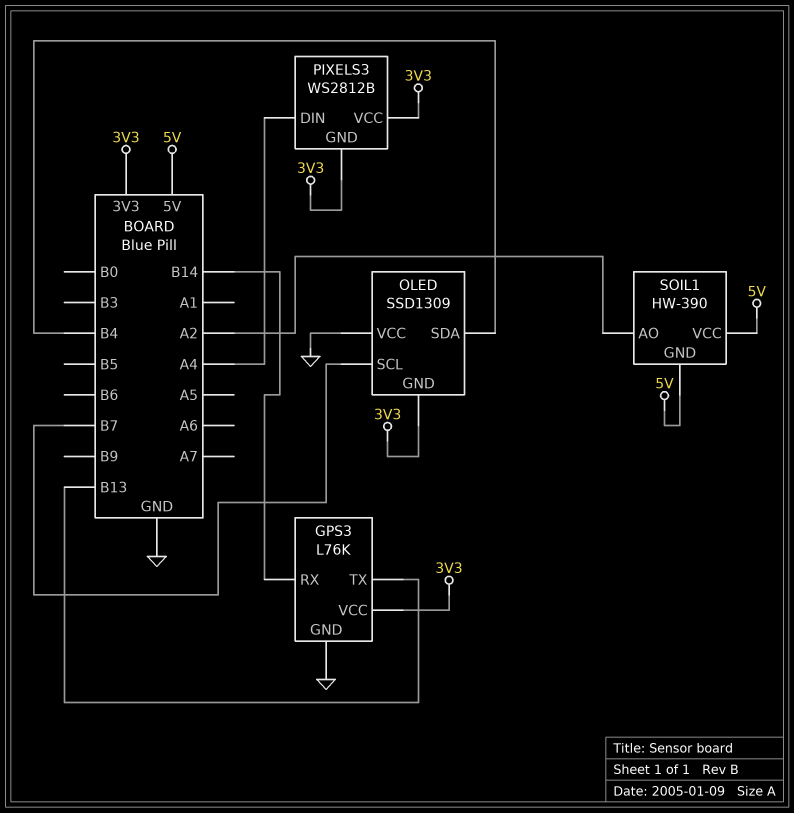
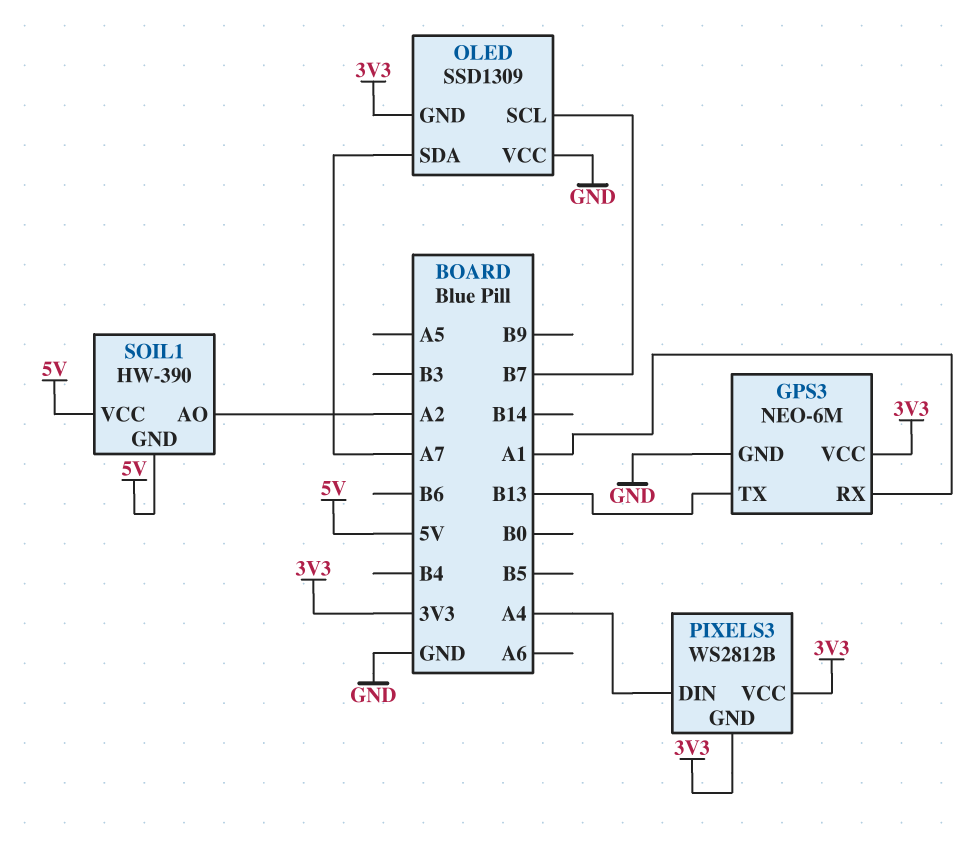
GPS3: L76K -> NEO-6M
GPS3 pin RX: B14 -> A1
OLED pin SDA: B4 -> A7

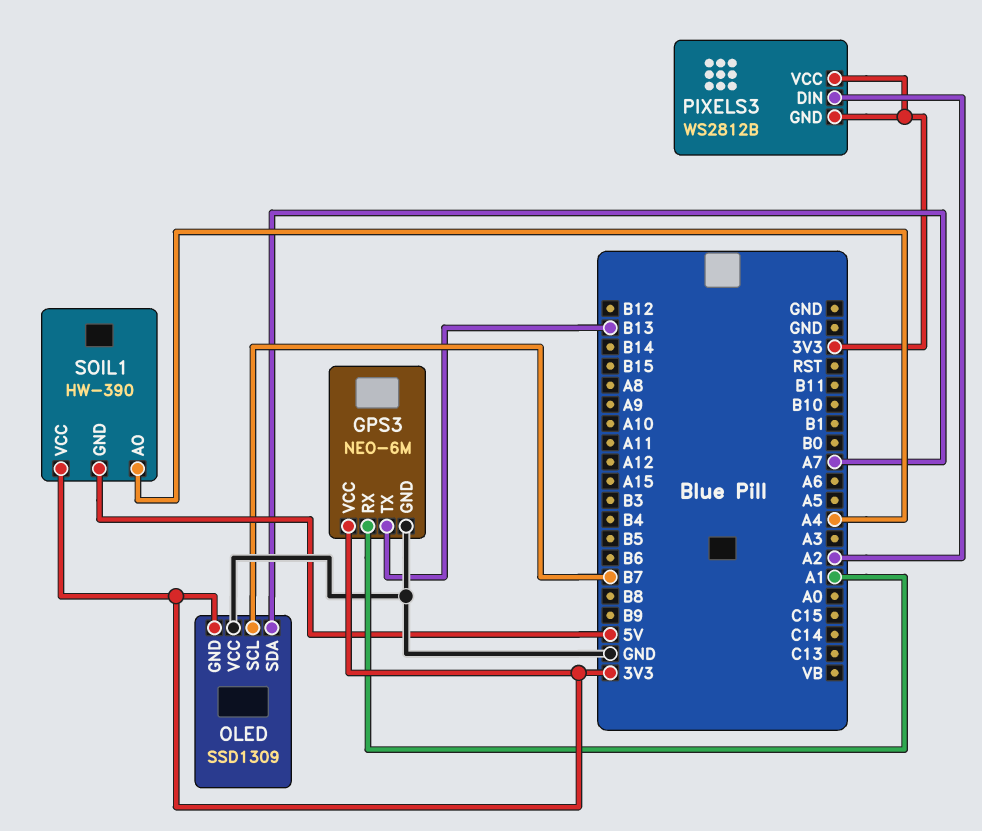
PIXELS3 pin DIN: A4 -> A2
SOIL1 pin AO: A2 -> A4
SOIL1 pin VCC: 5V -> 3V3

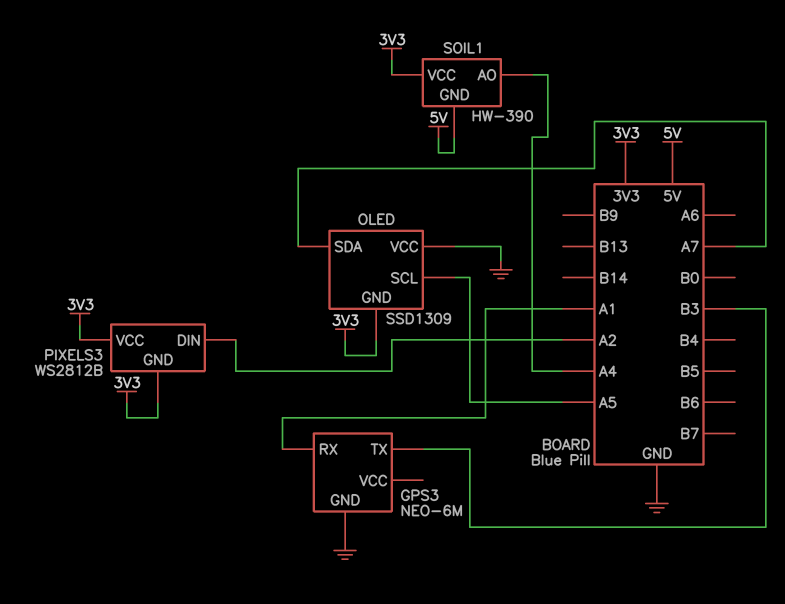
GPS3 pin TX: B13 -> B3
GPS3 pin VCC: 3V3 -> none
OLED pin SCL: B7 -> A5

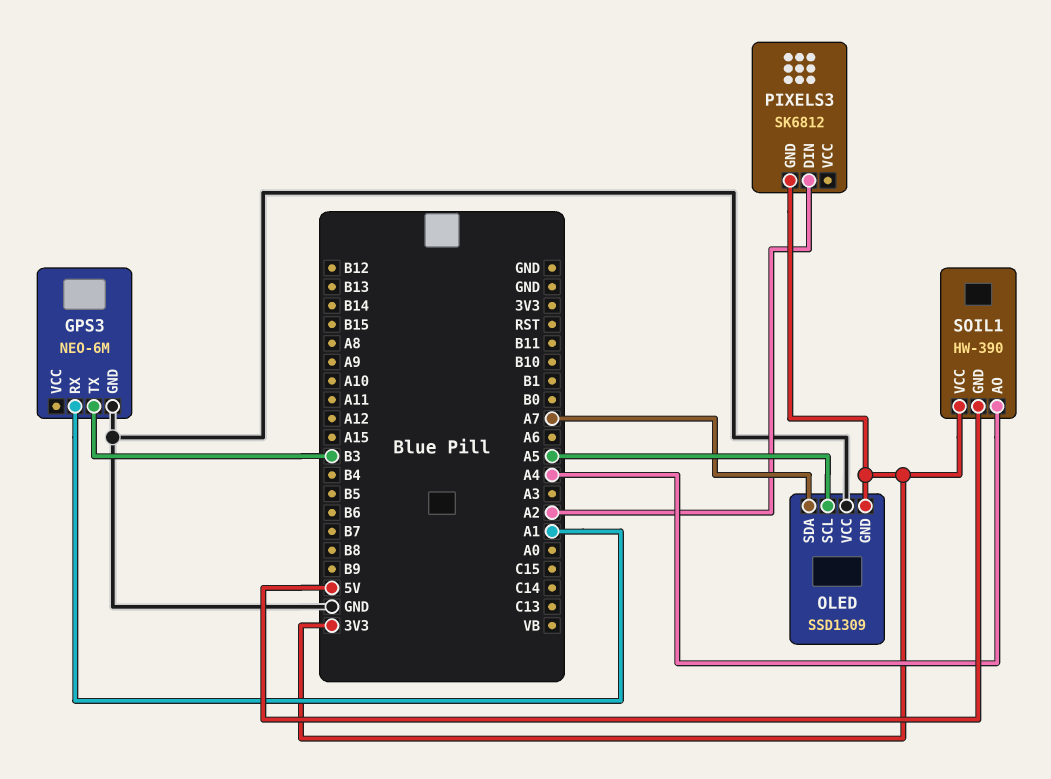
PIXELS3: WS2812B -> SK6812
PIXELS3 pin VCC: 3V3 -> none

